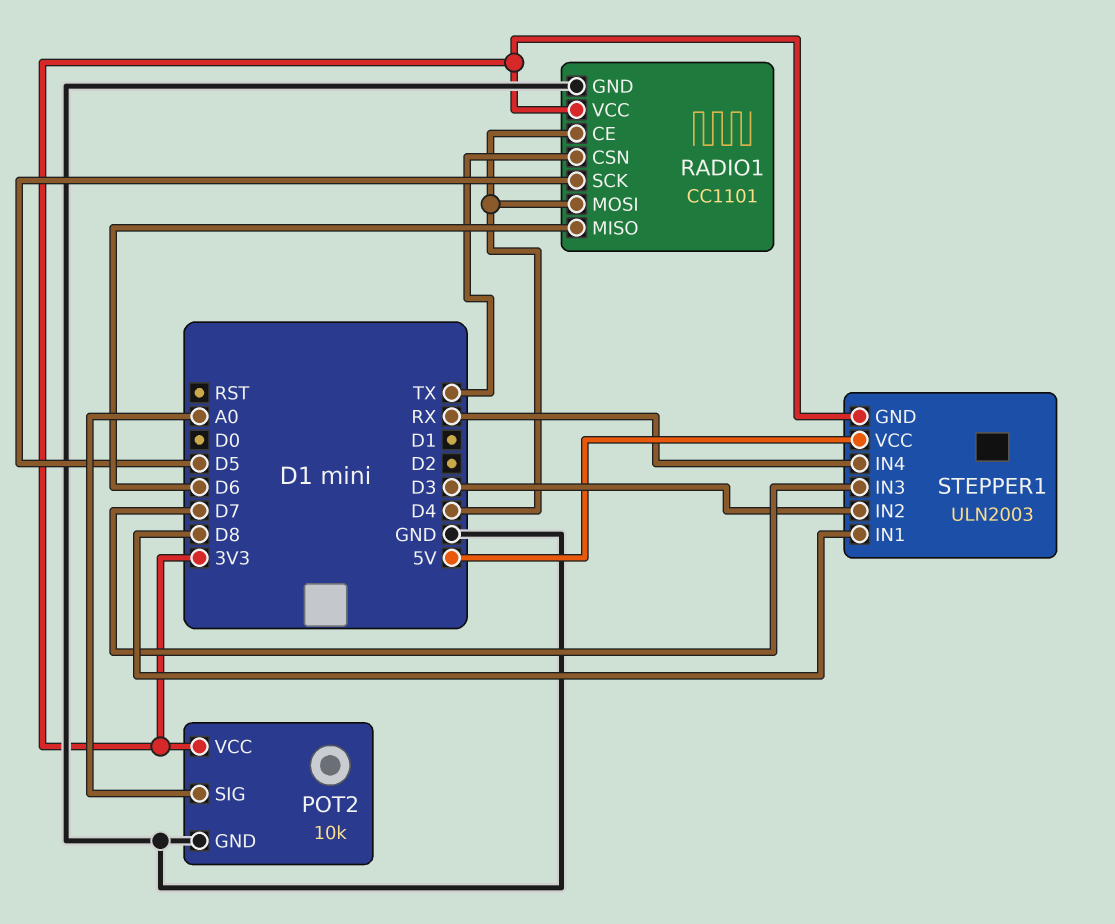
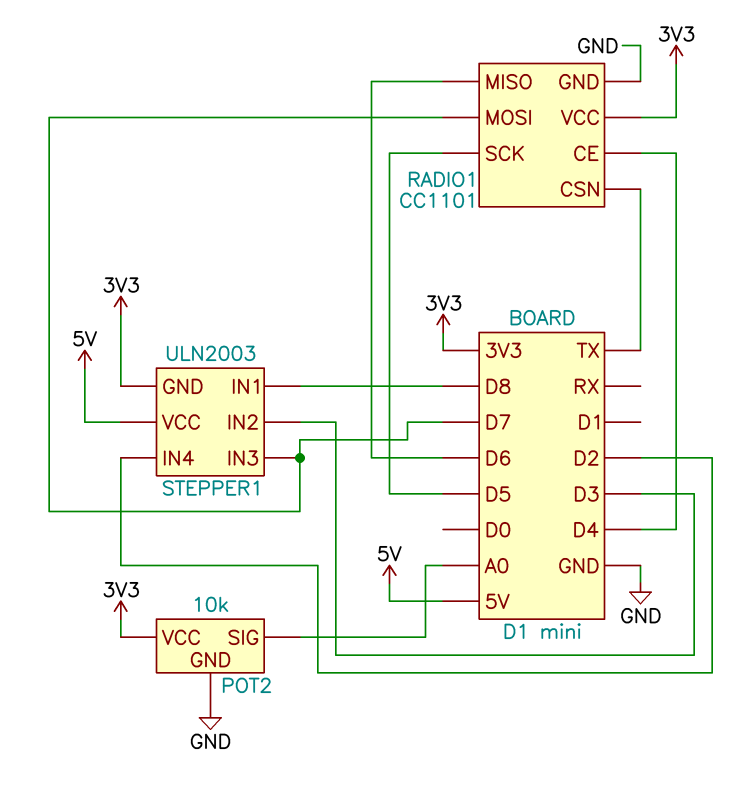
RADIO1 pin MOSI: D4 -> D7
STEPPER1 pin IN4: RX -> D2

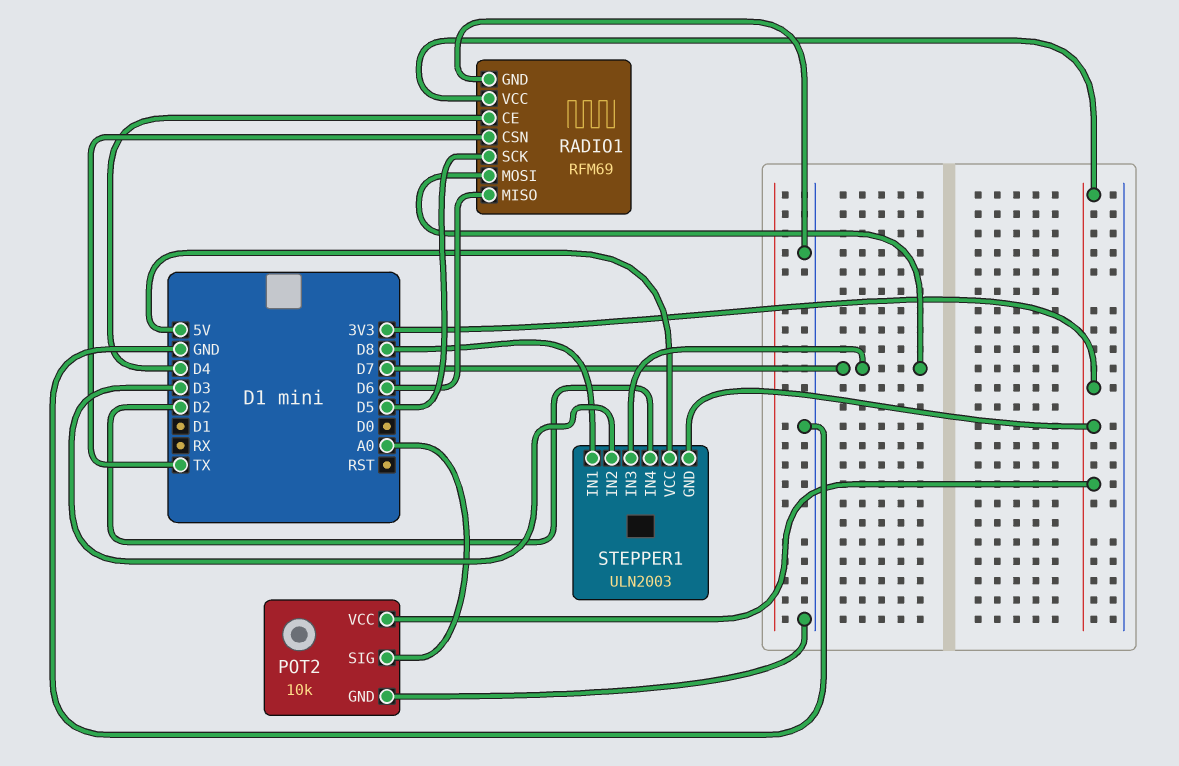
RADIO1: CC1101 -> RFM69

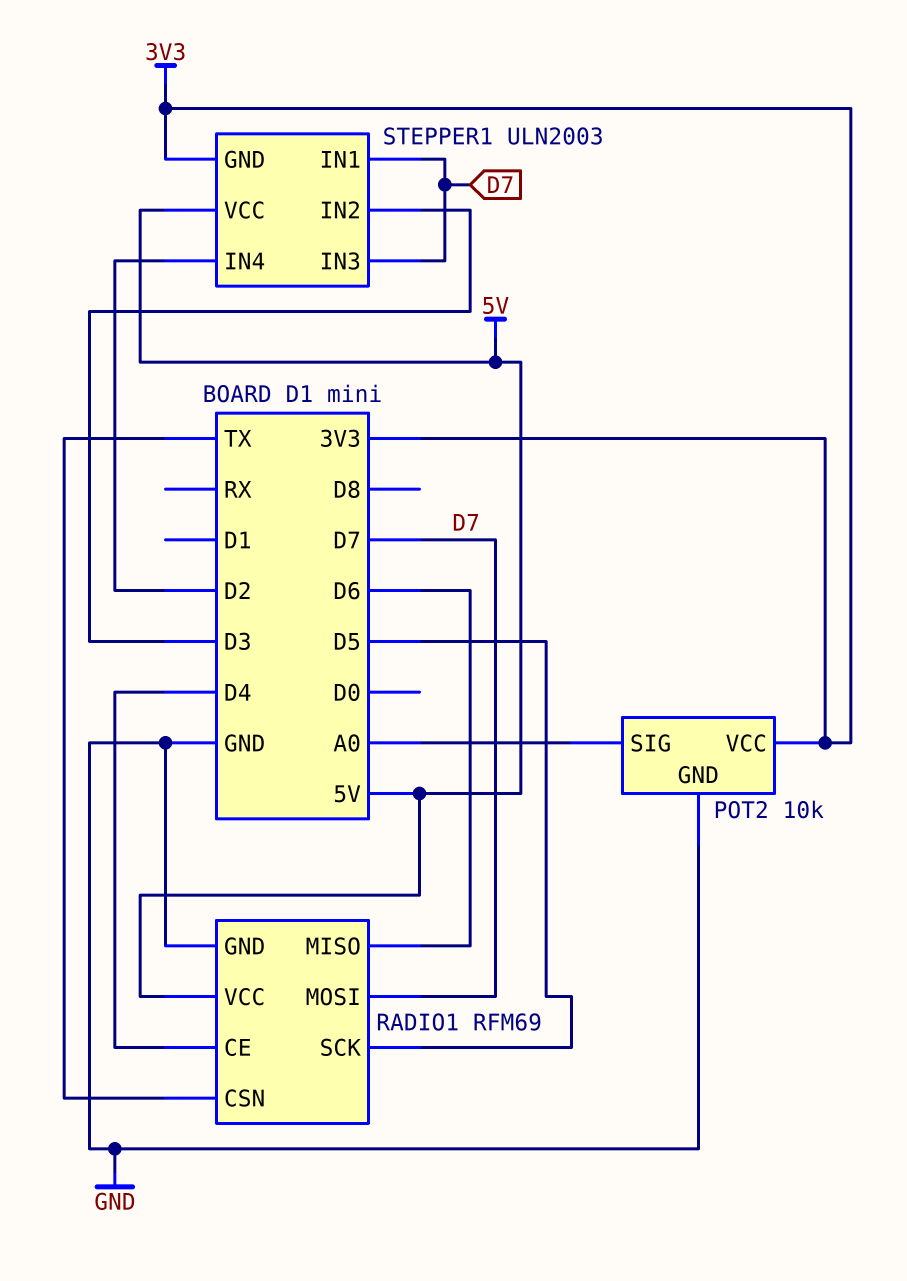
RADIO1 pin VCC: 3V3 -> 5V
STEPPER1 pin IN1: D8 -> D7

